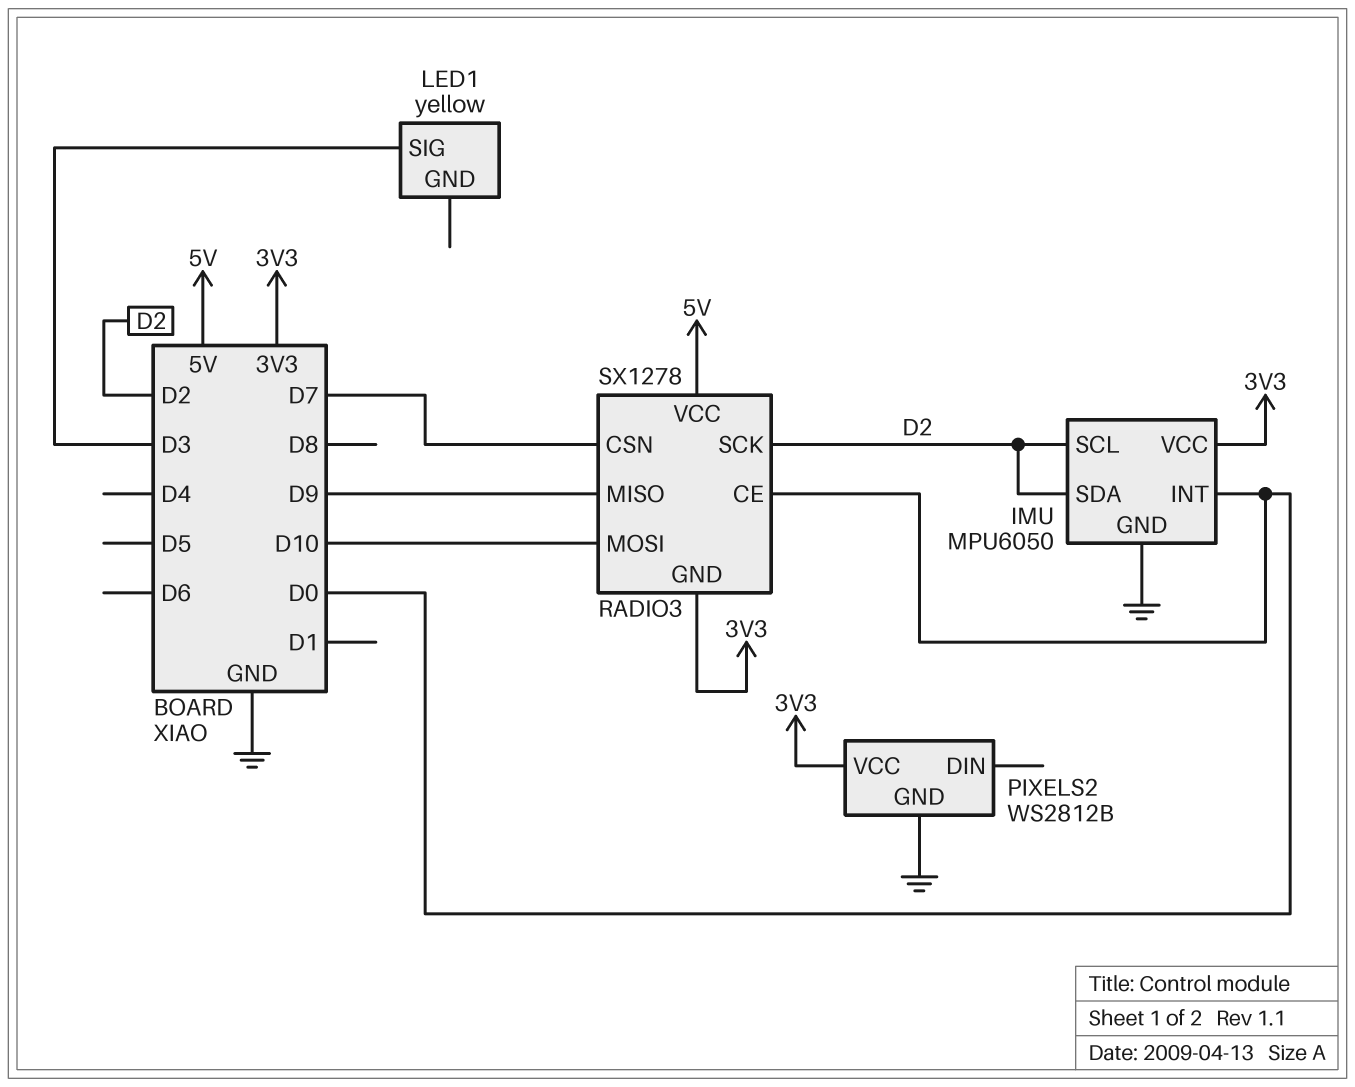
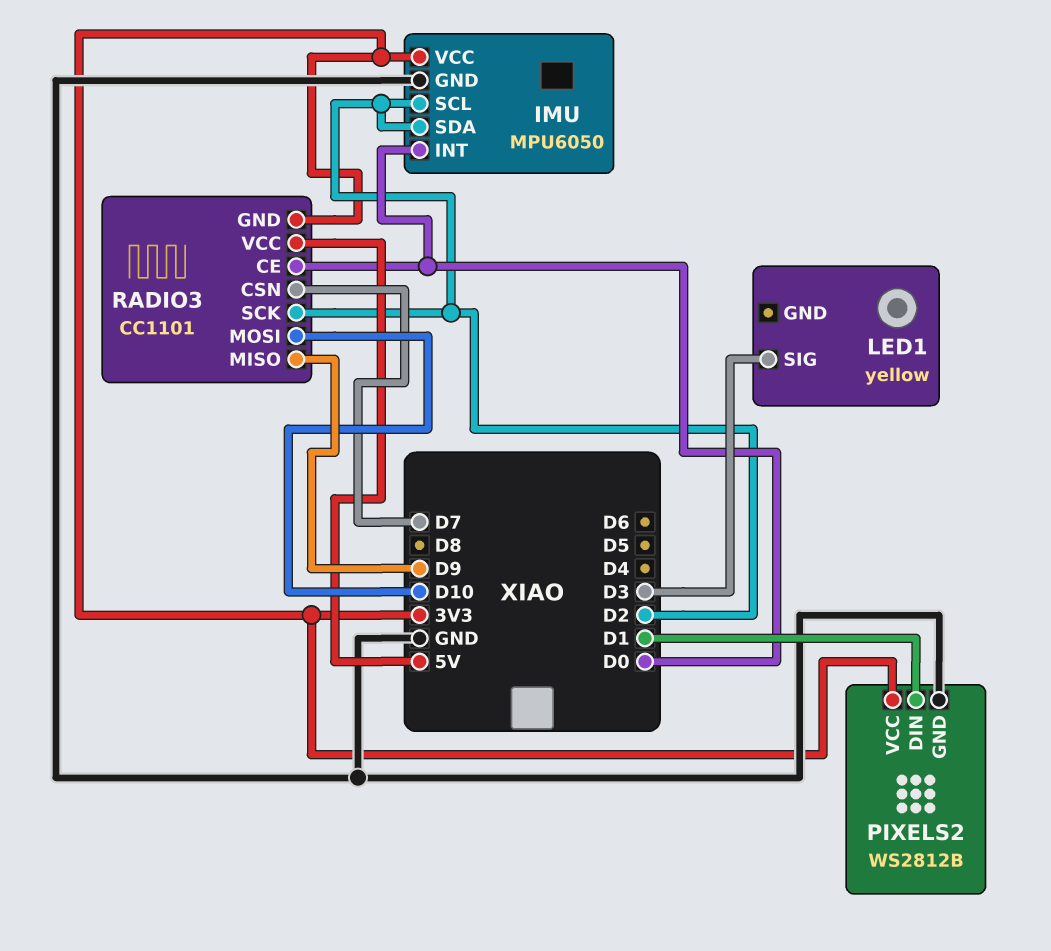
PIXELS2 pin DIN: none -> D1
RADIO3: SX1278 -> CC1101

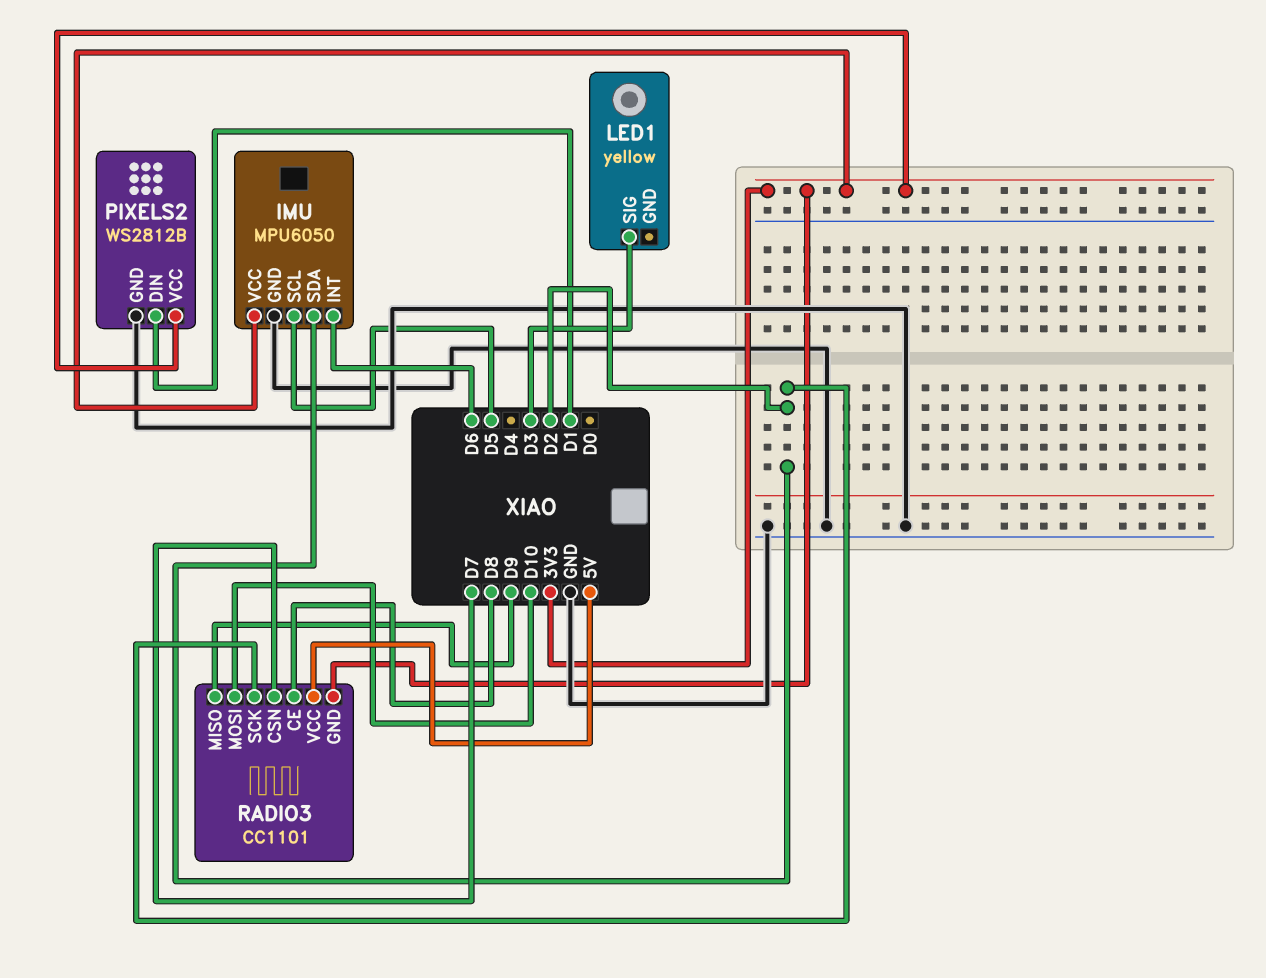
IMU pin INT: D0 -> D6
IMU pin SCL: D2 -> D5
RADIO3 pin CE: D0 -> D8

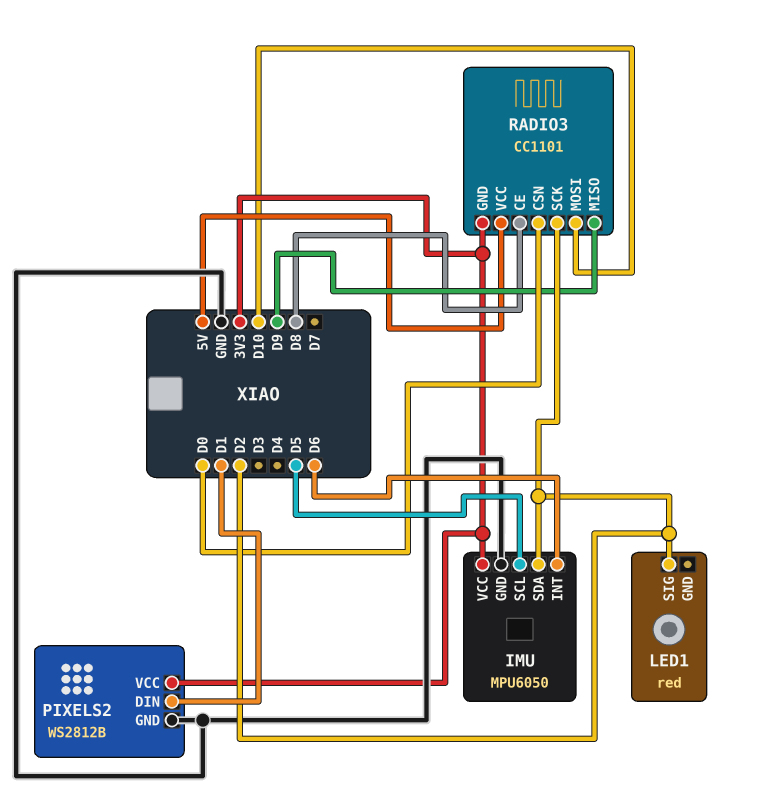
LED1: yellow -> red
LED1 pin SIG: D3 -> D2
RADIO3 pin CSN: D7 -> D0

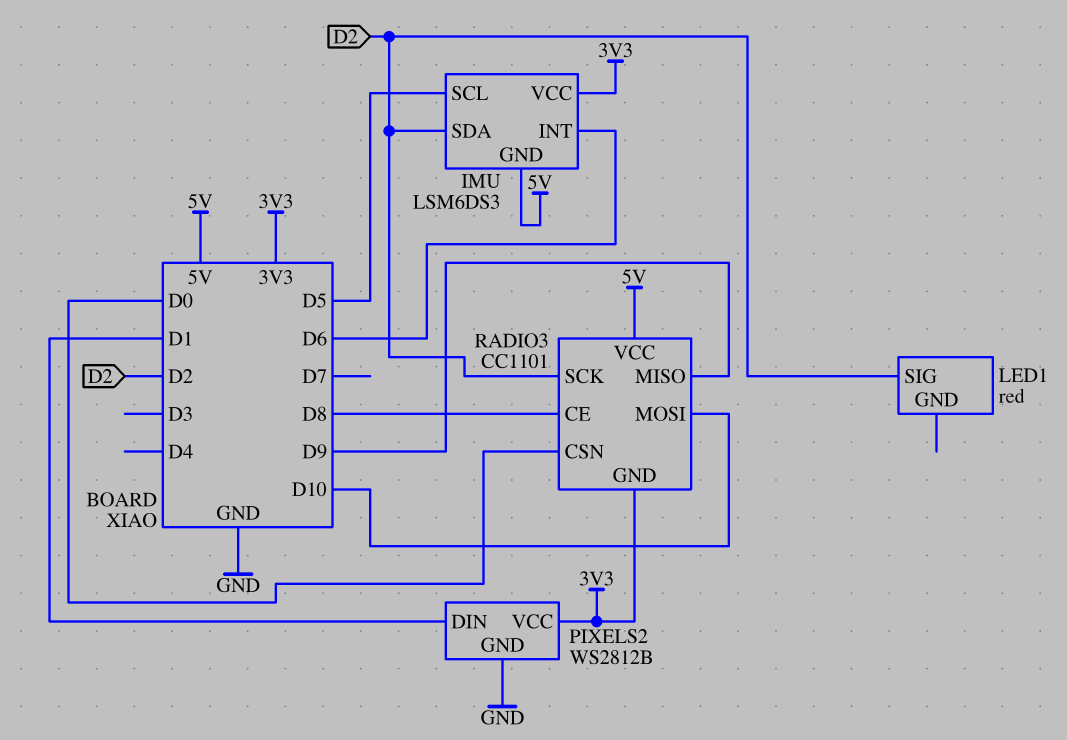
IMU: MPU6050 -> LSM6DS3
IMU pin GND: GND -> 5V

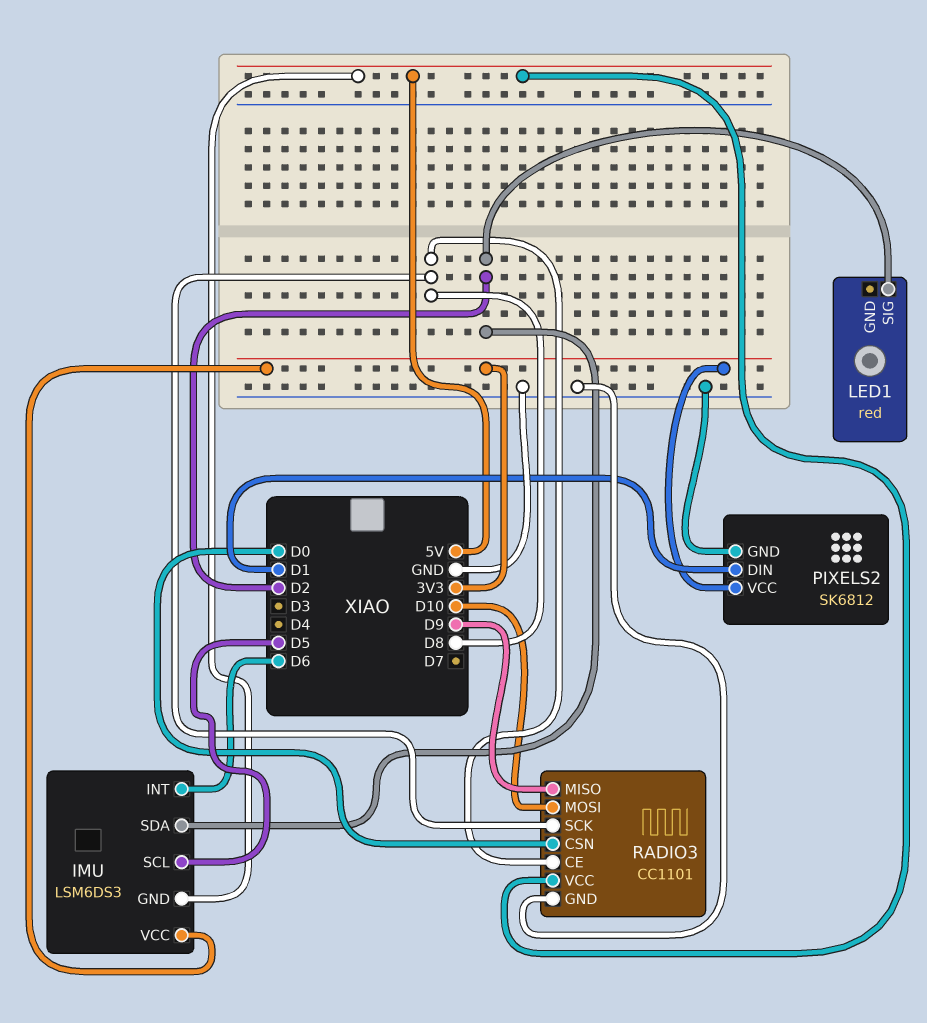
PIXELS2: WS2812B -> SK6812
RADIO3 pin GND: 3V3 -> GND
RADIO3 pin SCK: D2 -> D8

